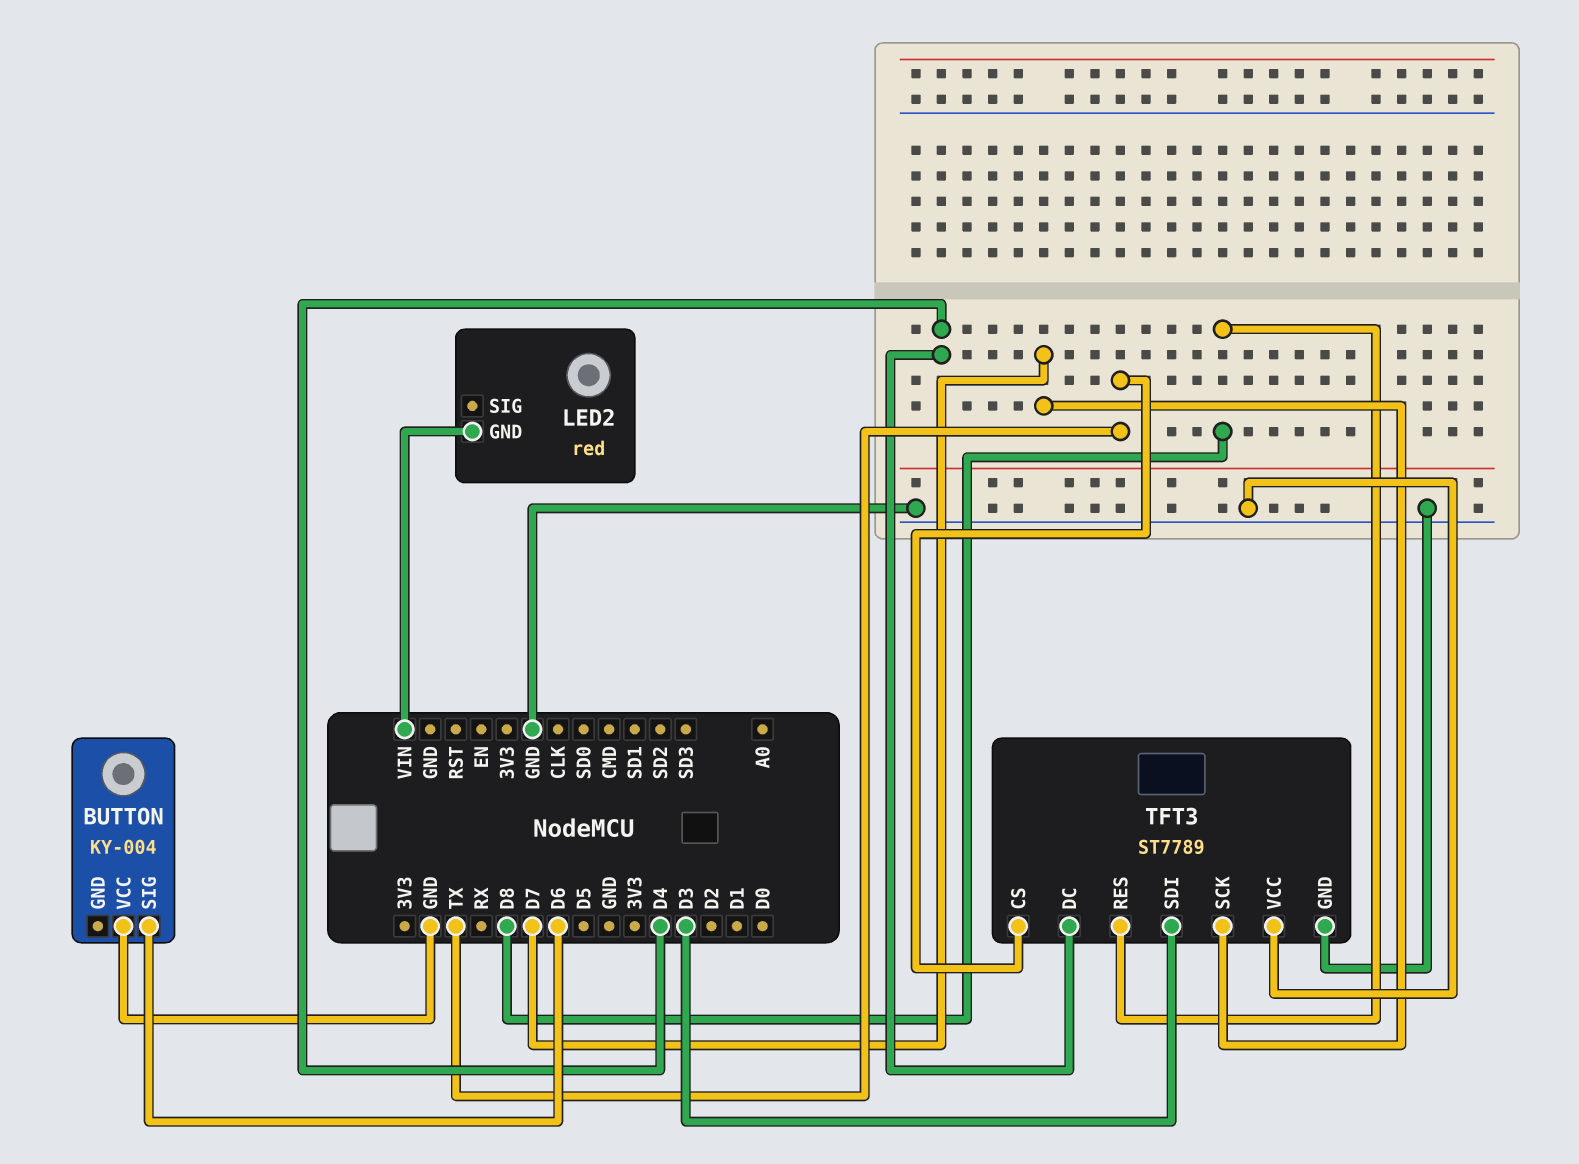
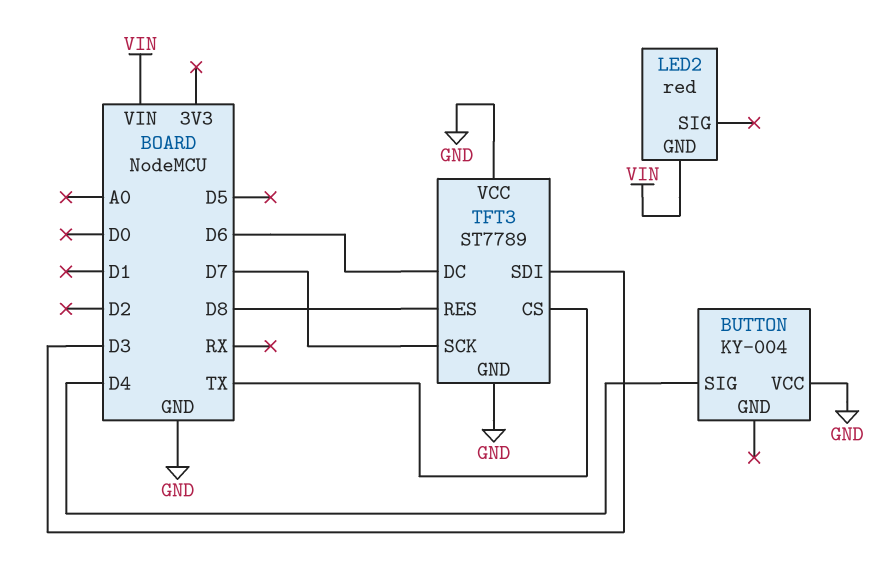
BUTTON pin SIG: D6 -> D4
TFT3 pin DC: D4 -> D6

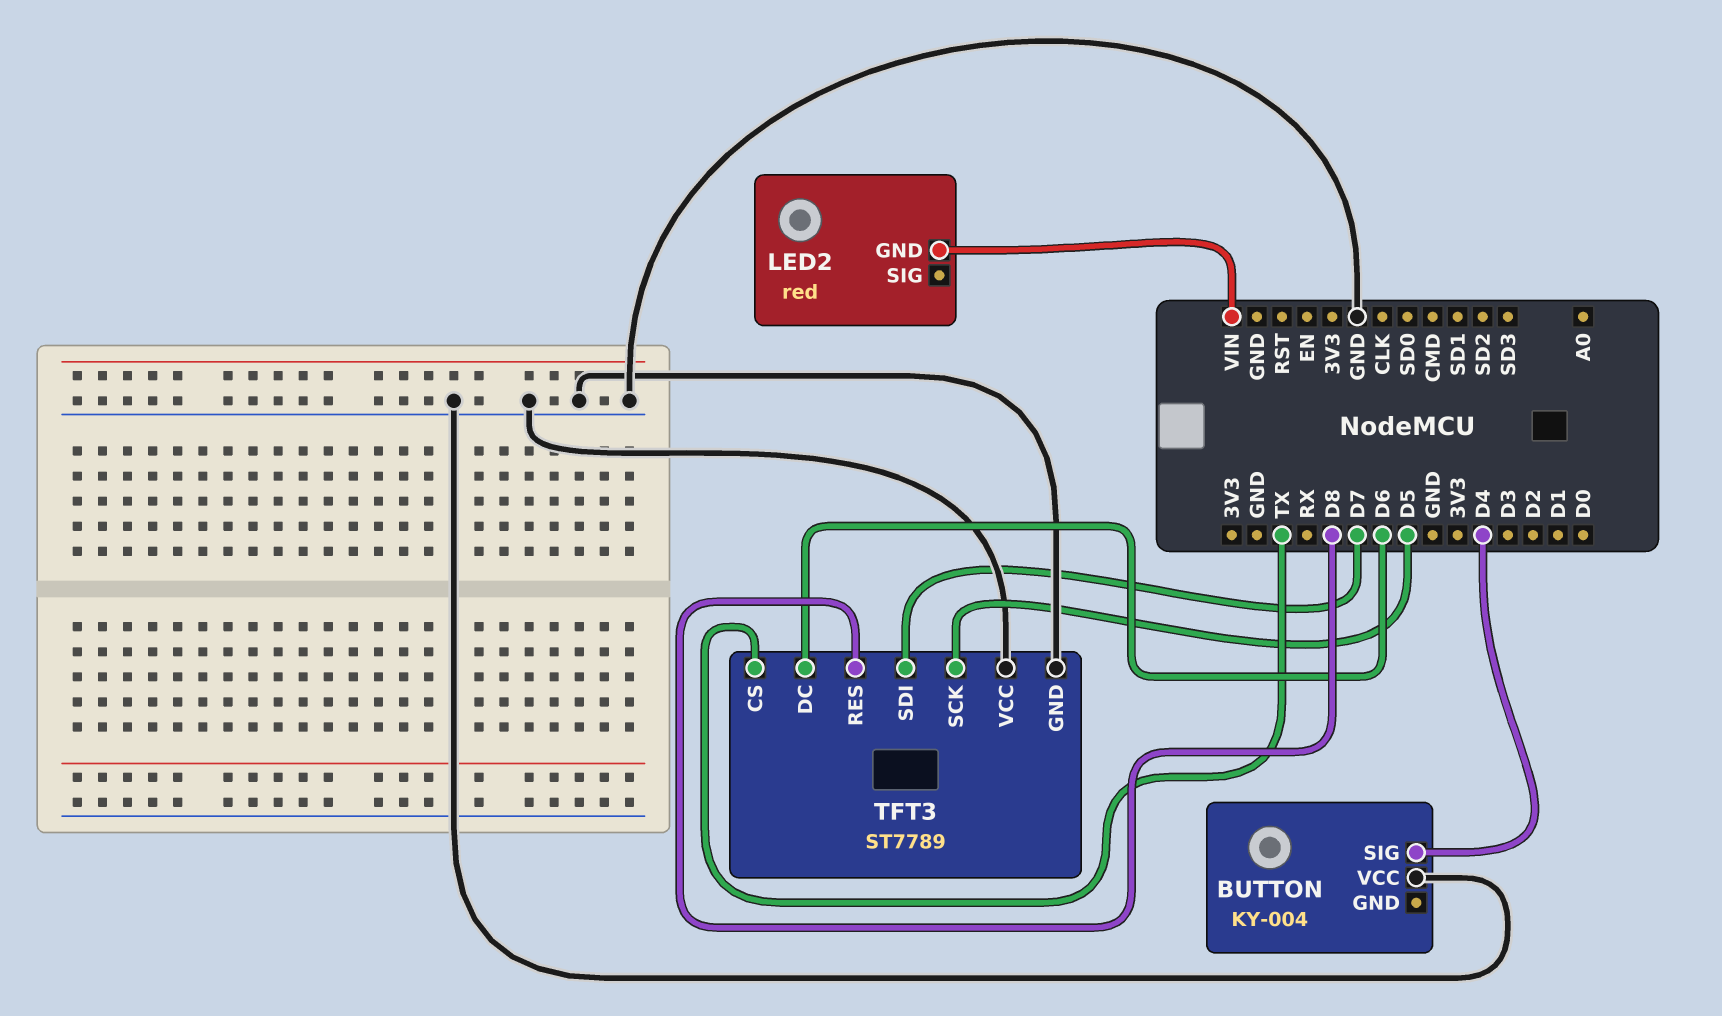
TFT3 pin SCK: D7 -> D5
TFT3 pin SDI: D3 -> D7

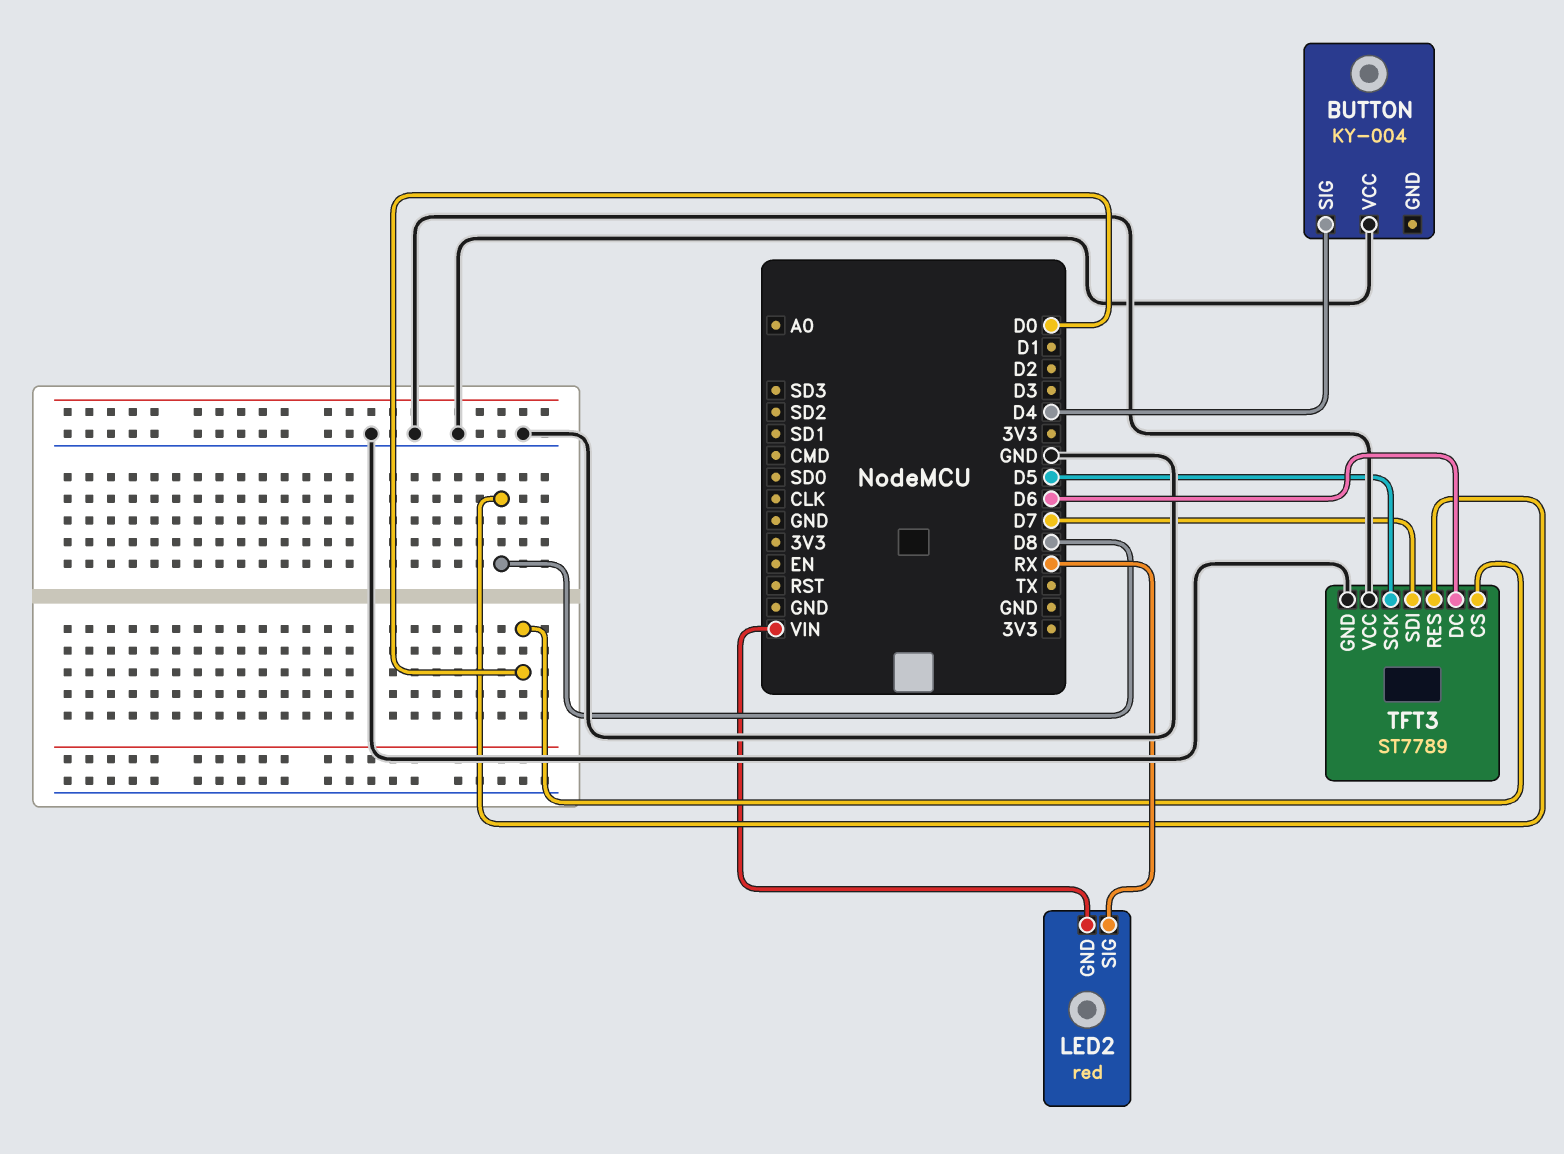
LED2 pin SIG: none -> RX
TFT3 pin CS: TX -> D0

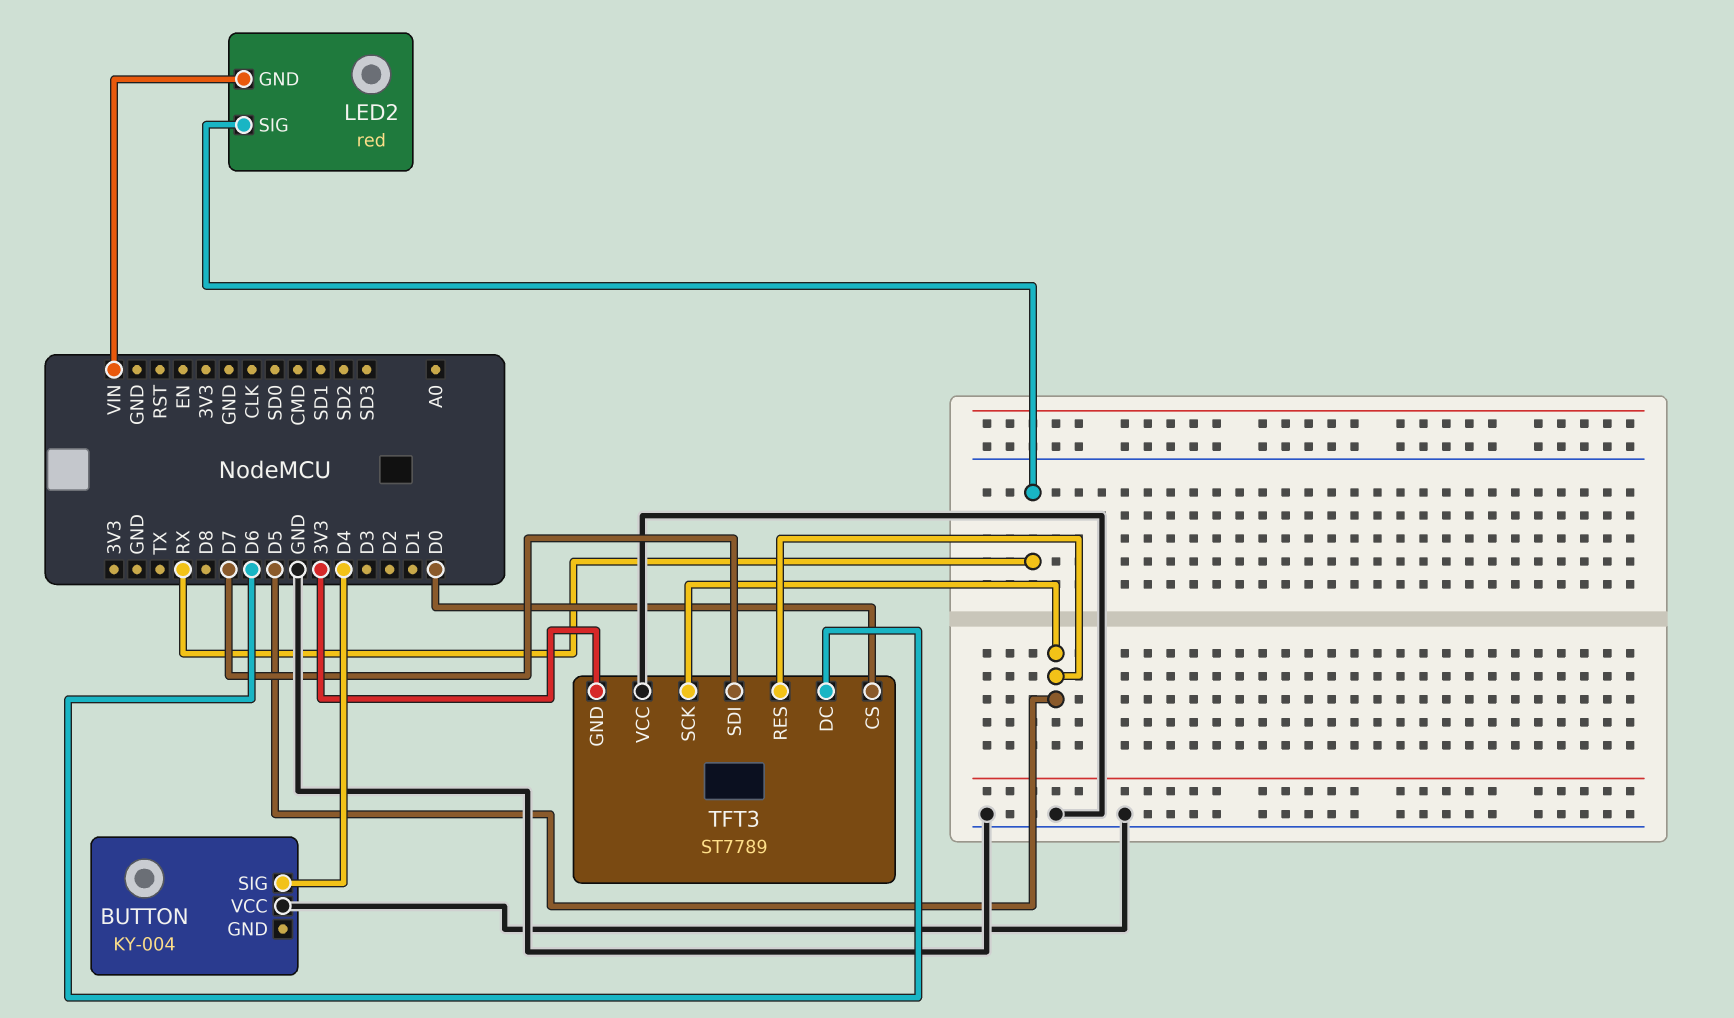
TFT3 pin GND: GND -> 3V3
TFT3 pin RES: D8 -> D5

